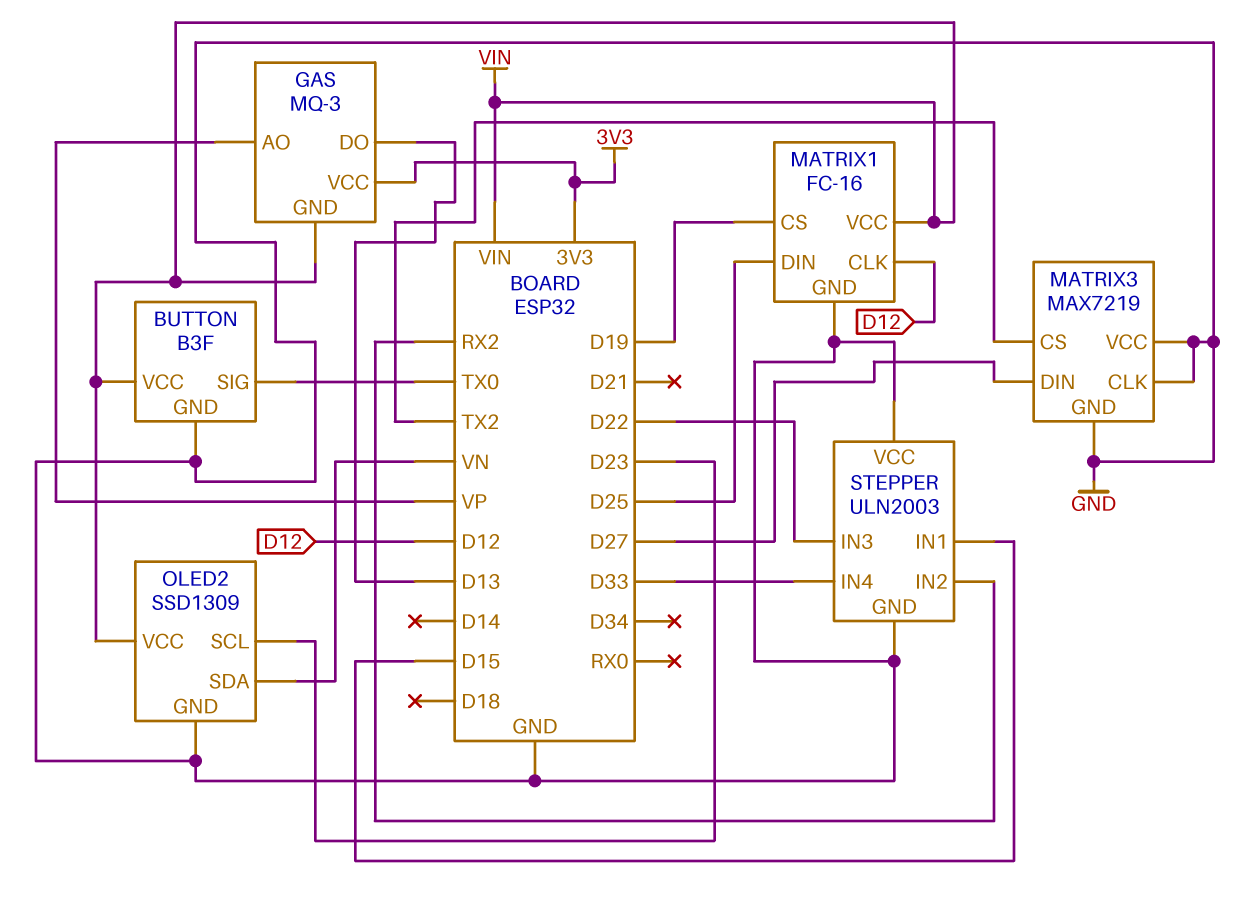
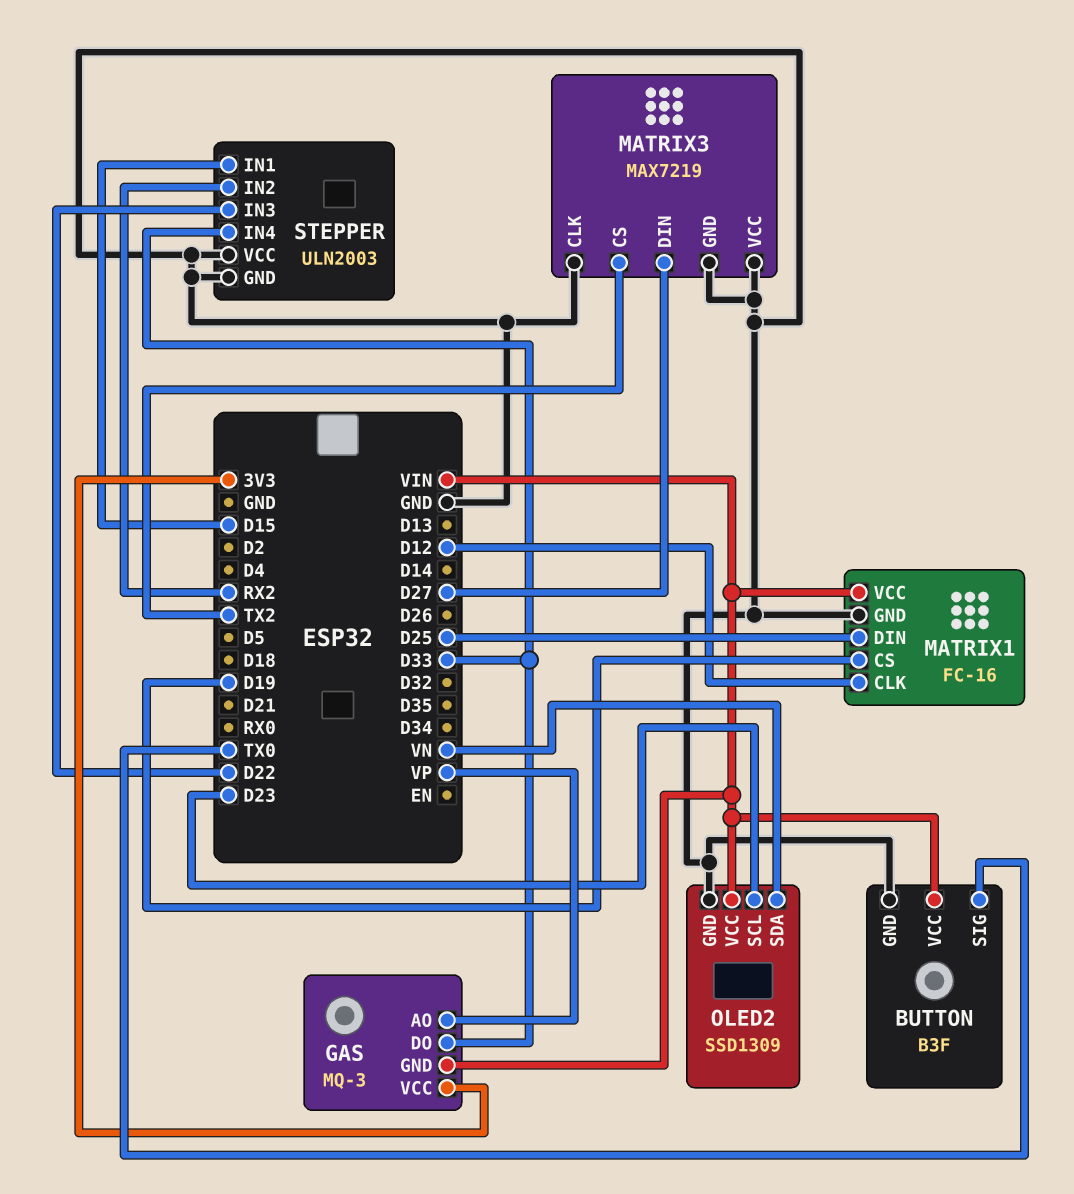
GAS pin DO: D13 -> D33

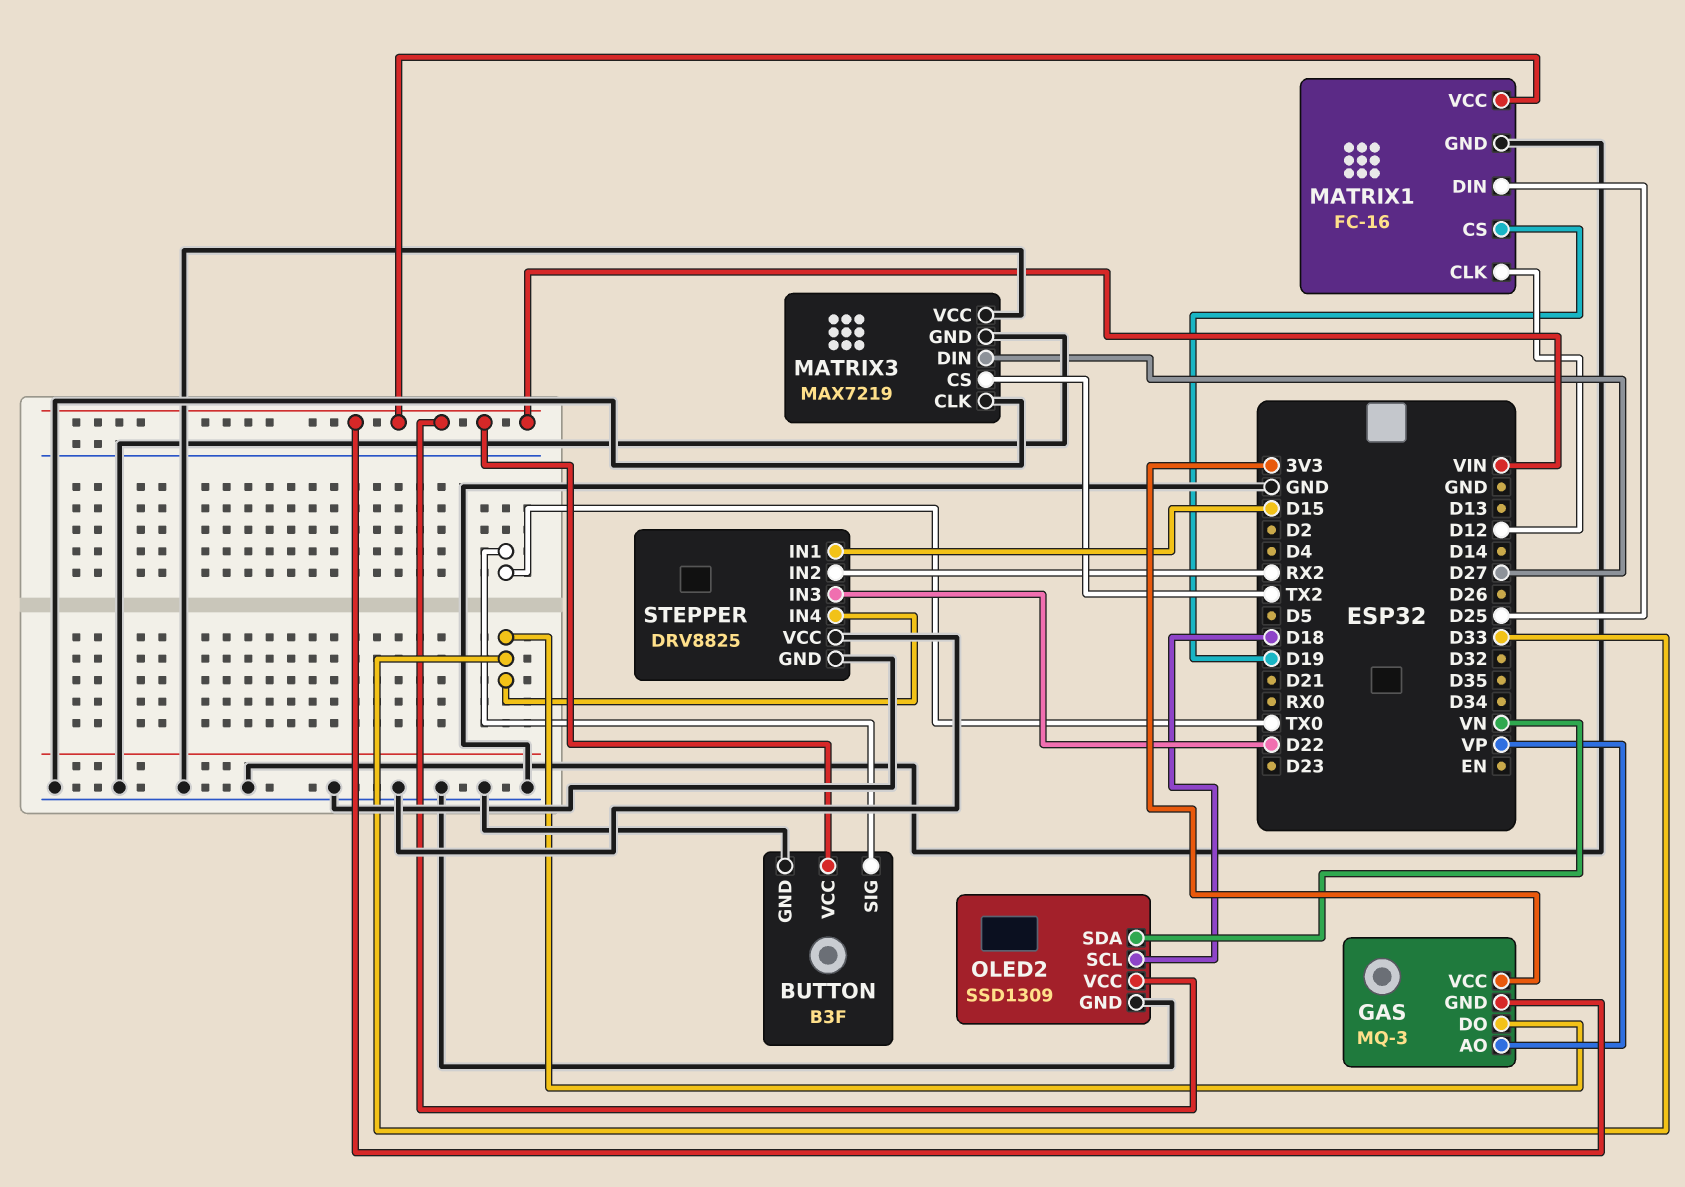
OLED2 pin SCL: D23 -> D18
STEPPER: ULN2003 -> DRV8825

